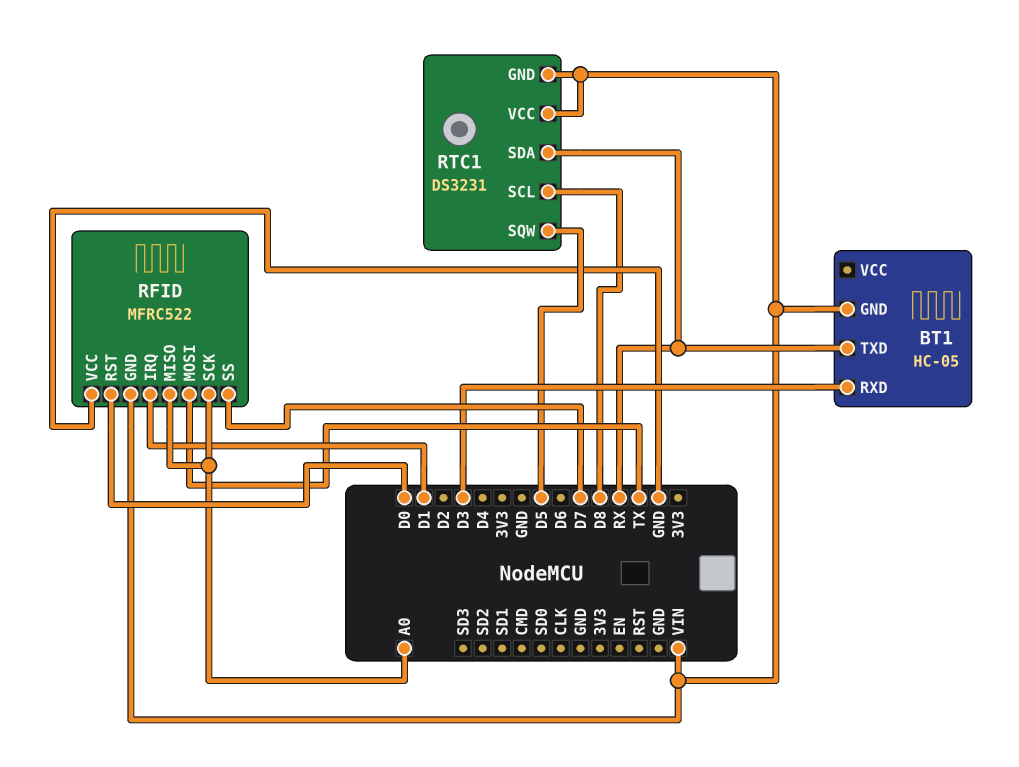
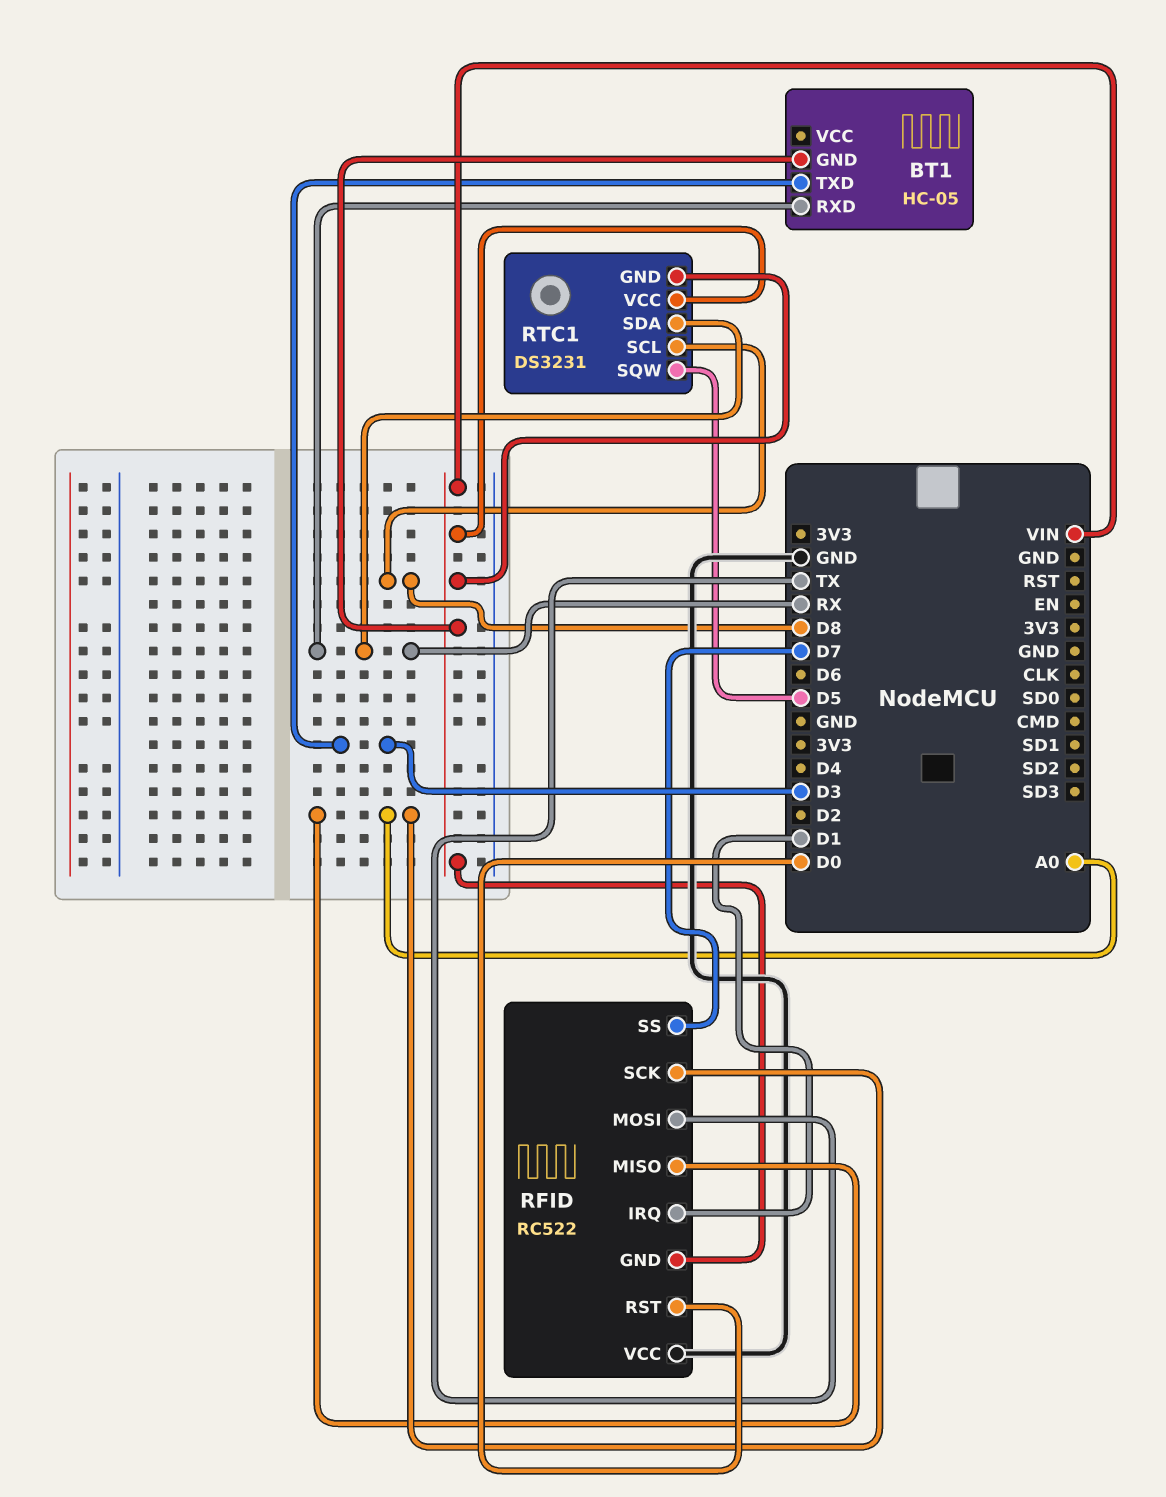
BT1 pin RXD: D3 -> RX
BT1 pin TXD: RX -> D3
RFID: MFRC522 -> RC522

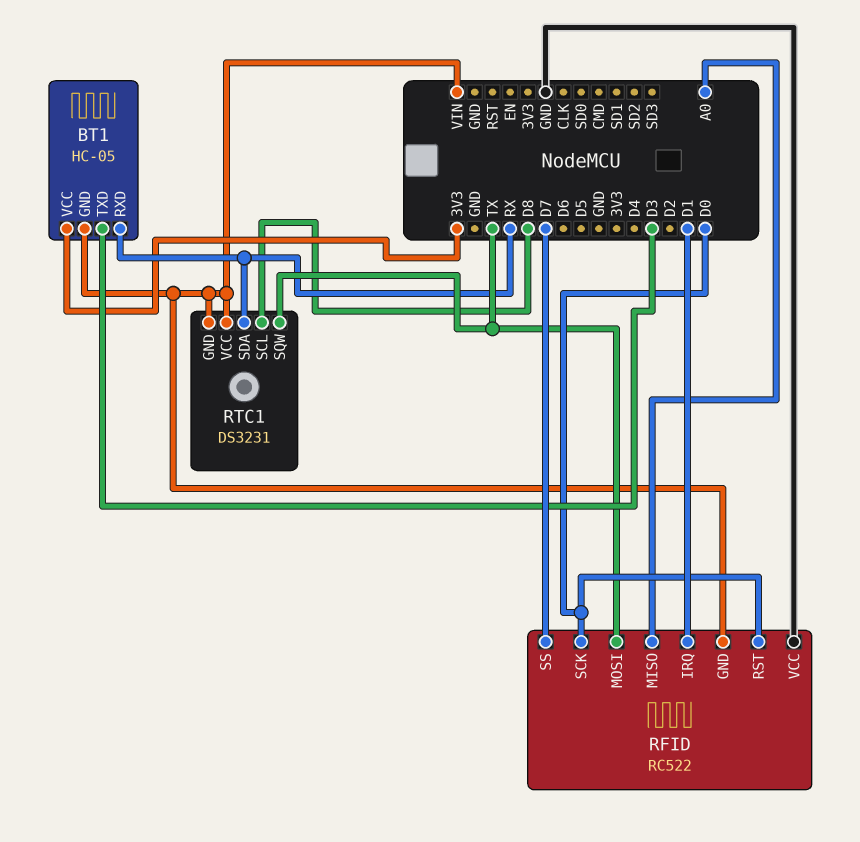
BT1 pin VCC: none -> 3V3
RFID pin SCK: A0 -> D0
RTC1 pin SQW: D5 -> TX

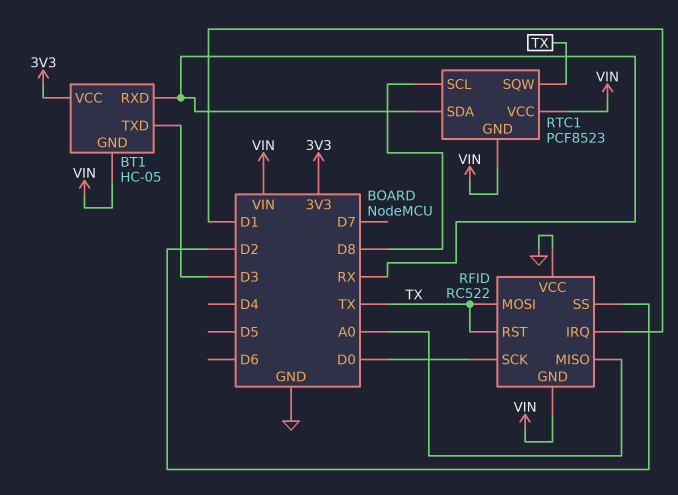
RFID pin RST: D0 -> TX
RFID pin SS: D7 -> D2
RTC1: DS3231 -> PCF8523

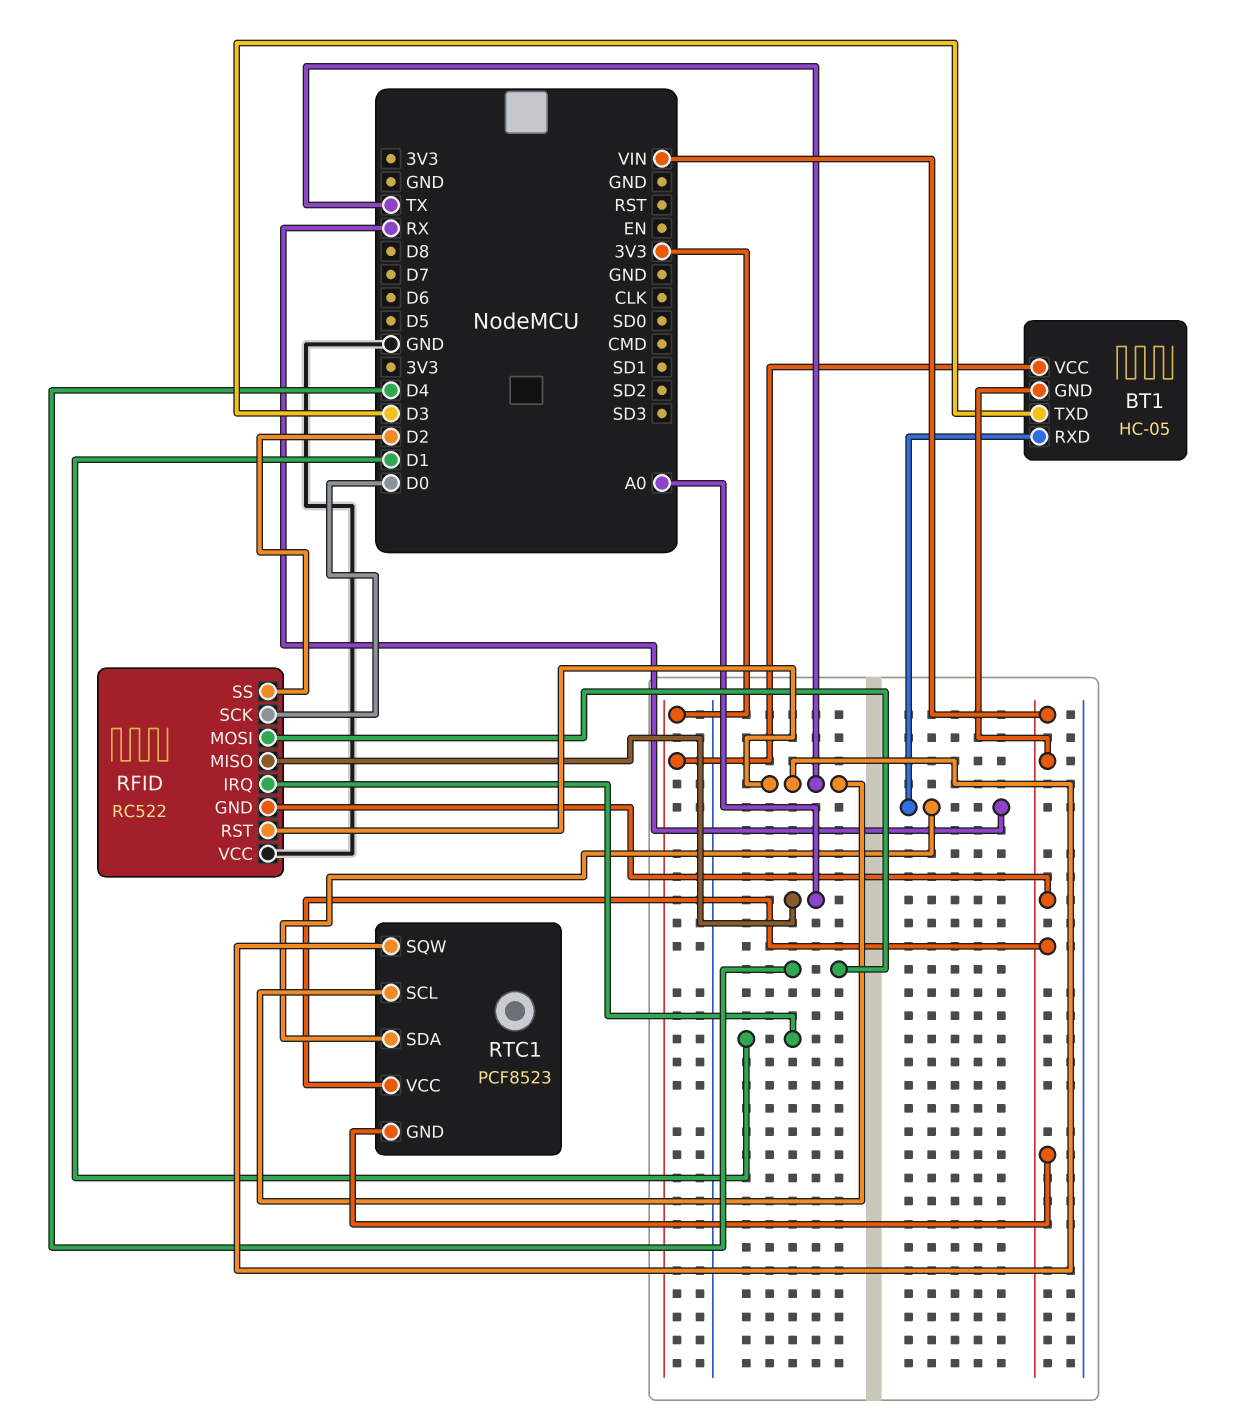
RFID pin MOSI: TX -> D4
RTC1 pin SCL: D8 -> TX

